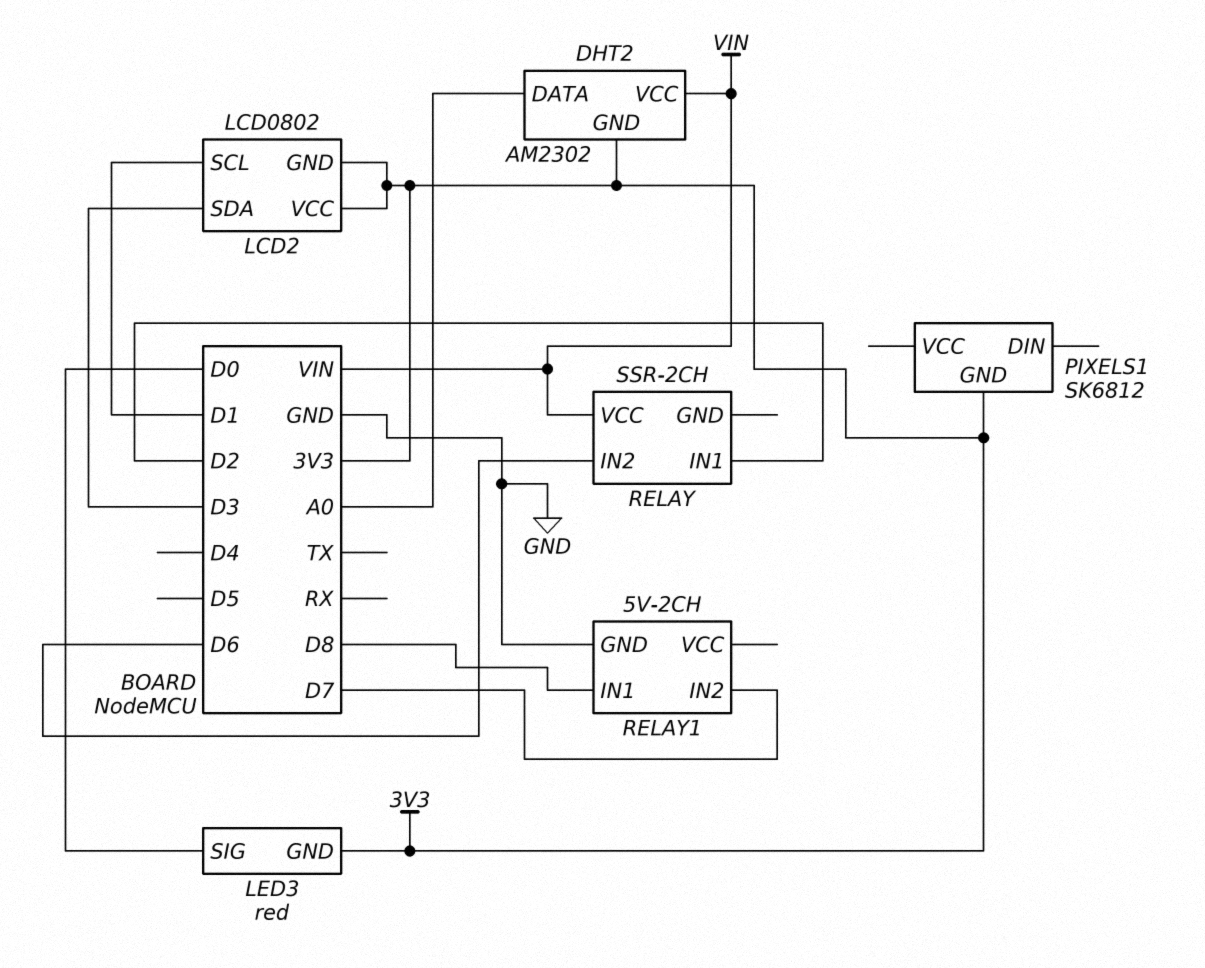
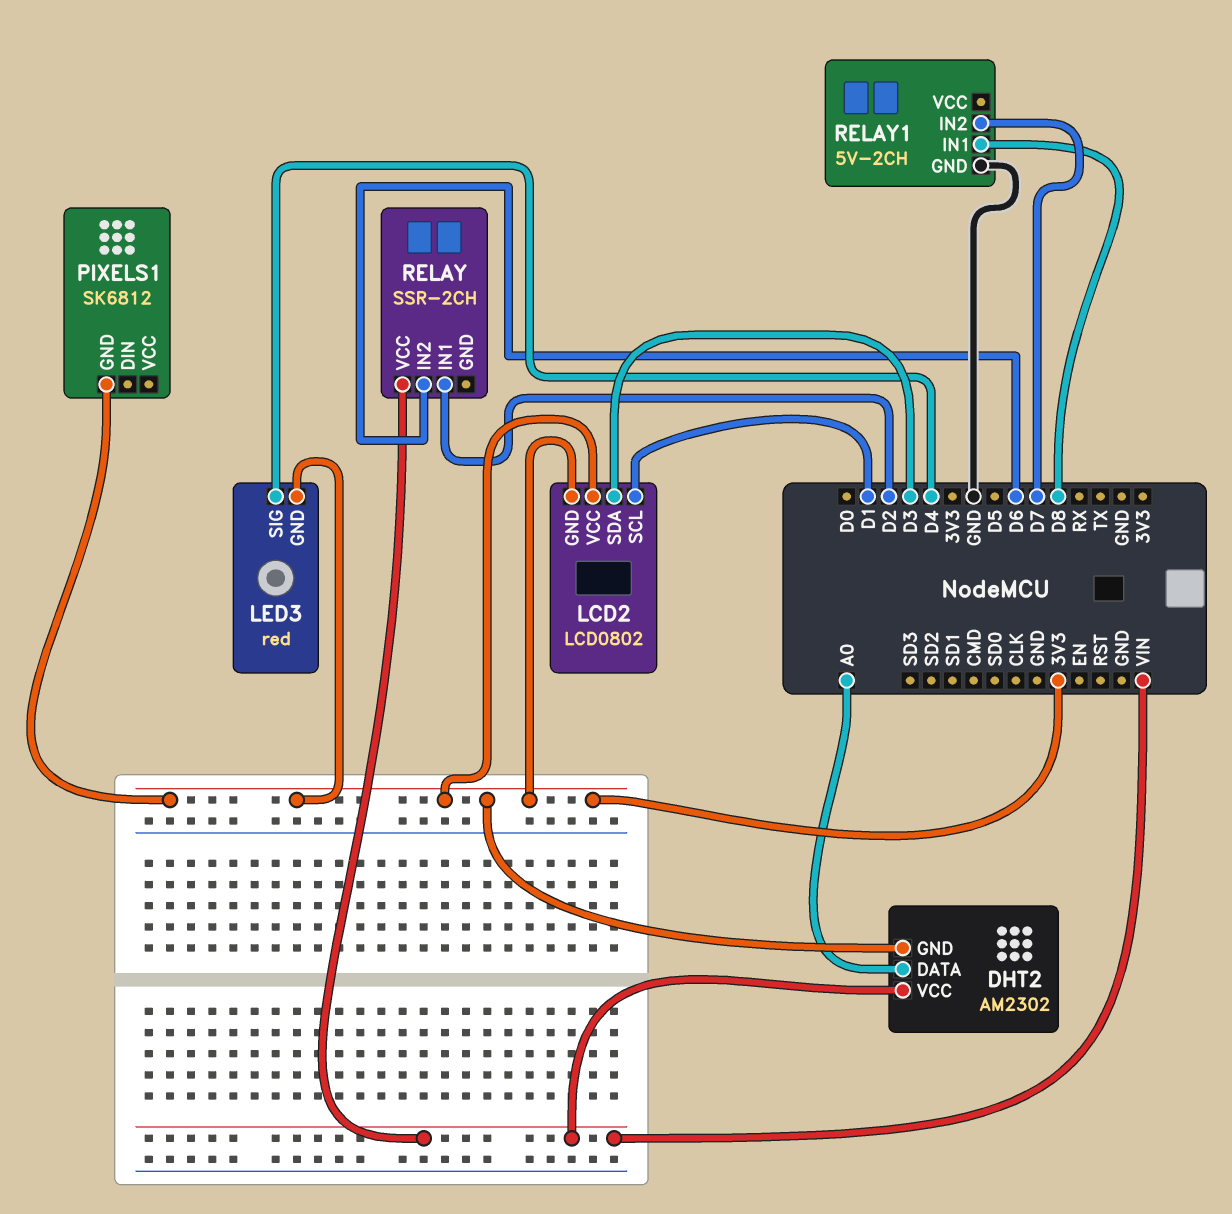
LED3 pin SIG: D0 -> D4

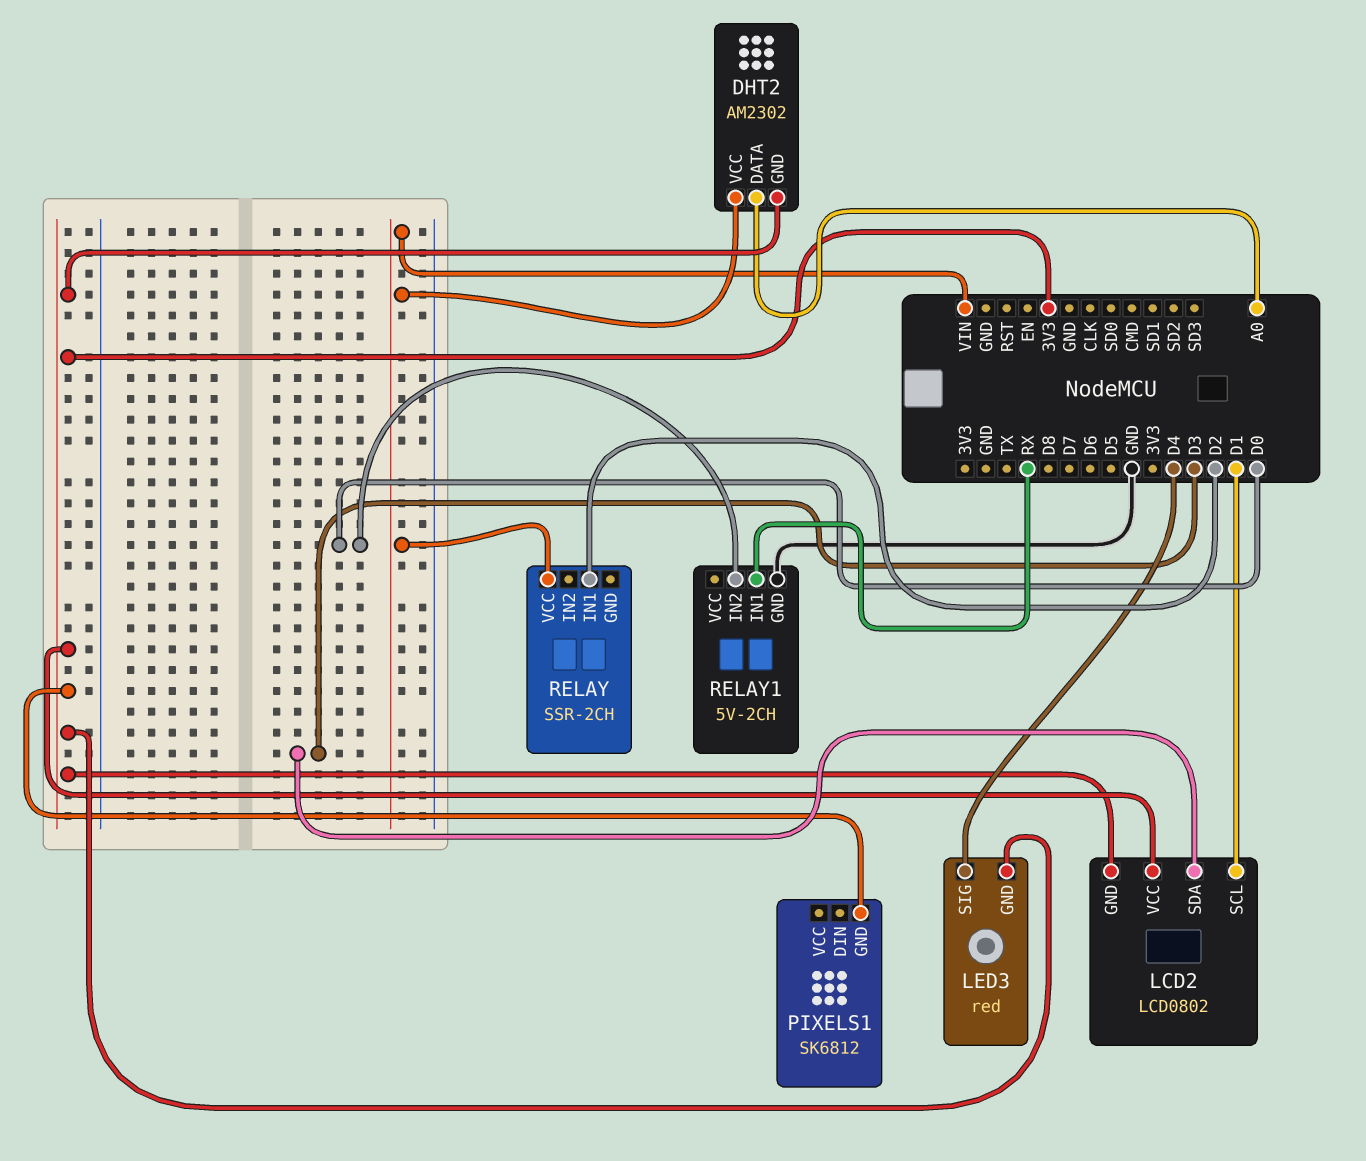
RELAY pin IN2: D6 -> none
RELAY1 pin IN1: D8 -> RX
RELAY1 pin IN2: D7 -> D0

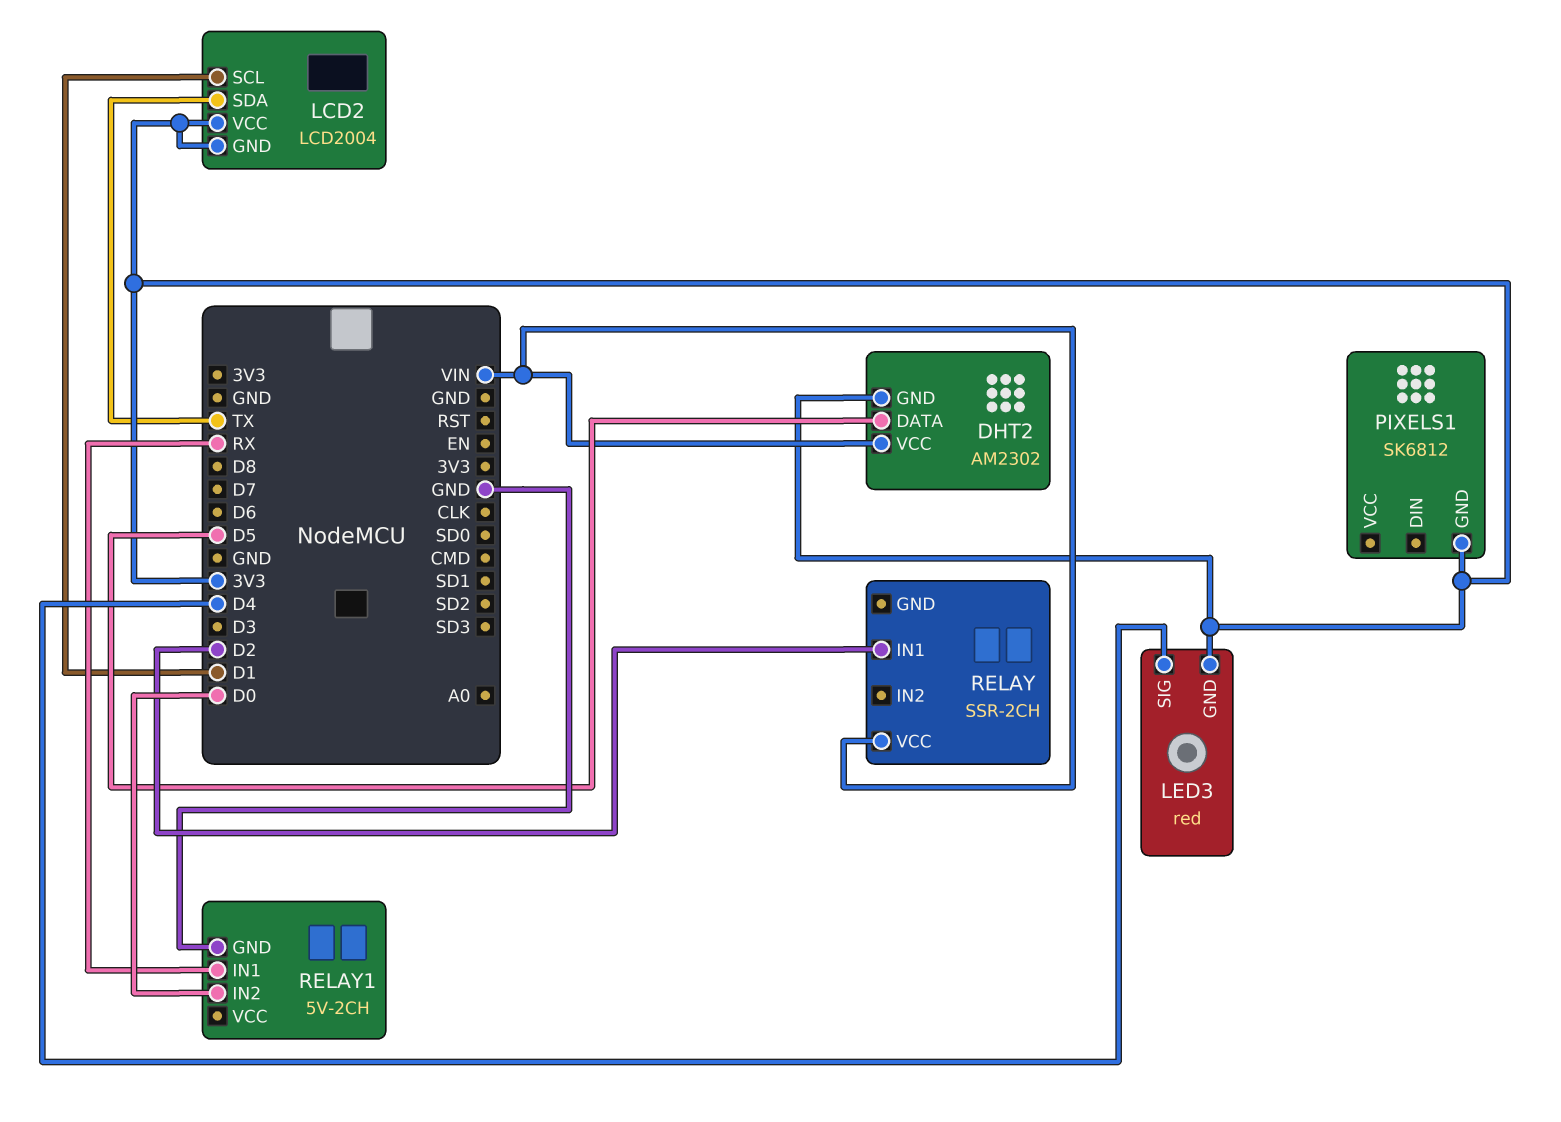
DHT2 pin DATA: A0 -> D5
LCD2: LCD0802 -> LCD2004
LCD2 pin SDA: D3 -> TX

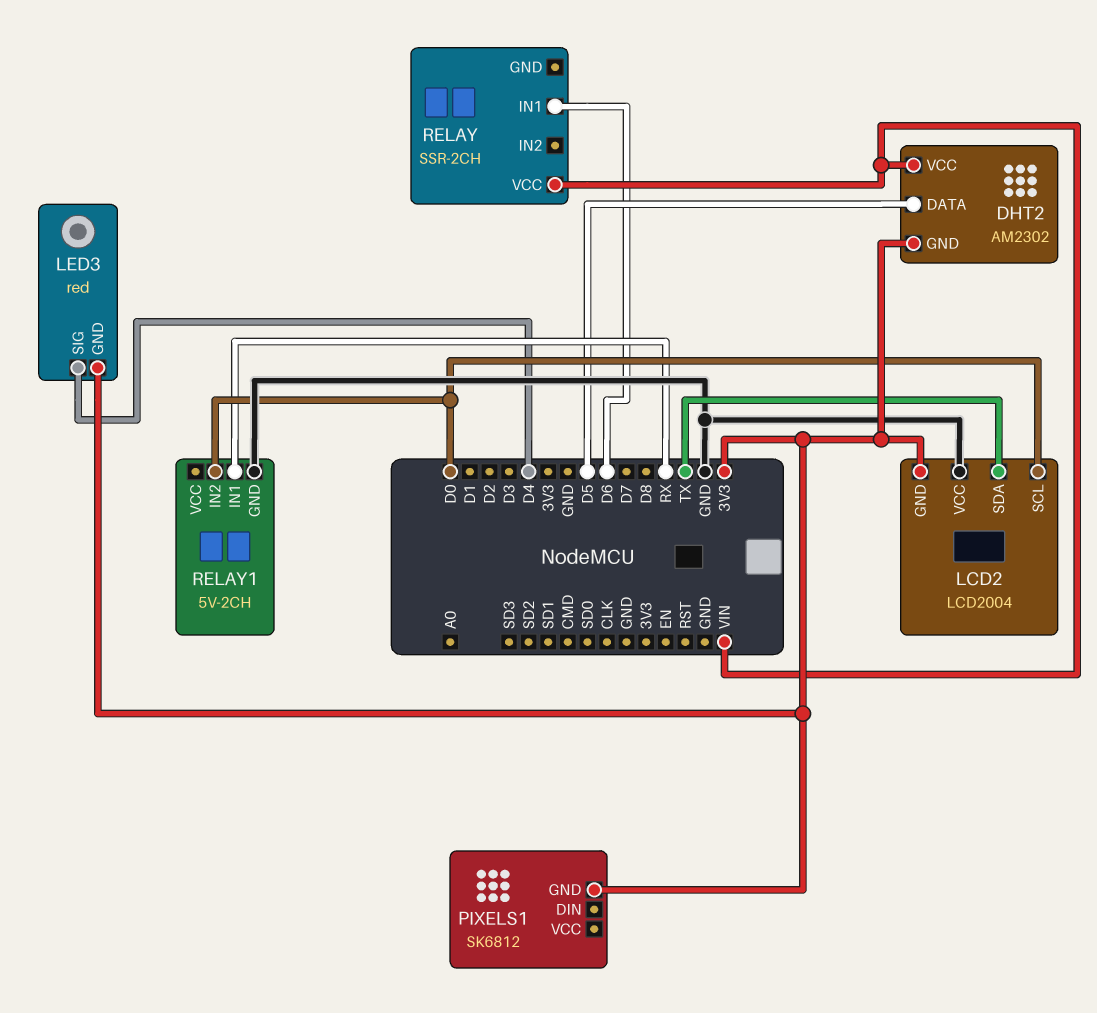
LCD2 pin SCL: D1 -> D0
LCD2 pin VCC: 3V3 -> GND
RELAY pin IN1: D2 -> D6

